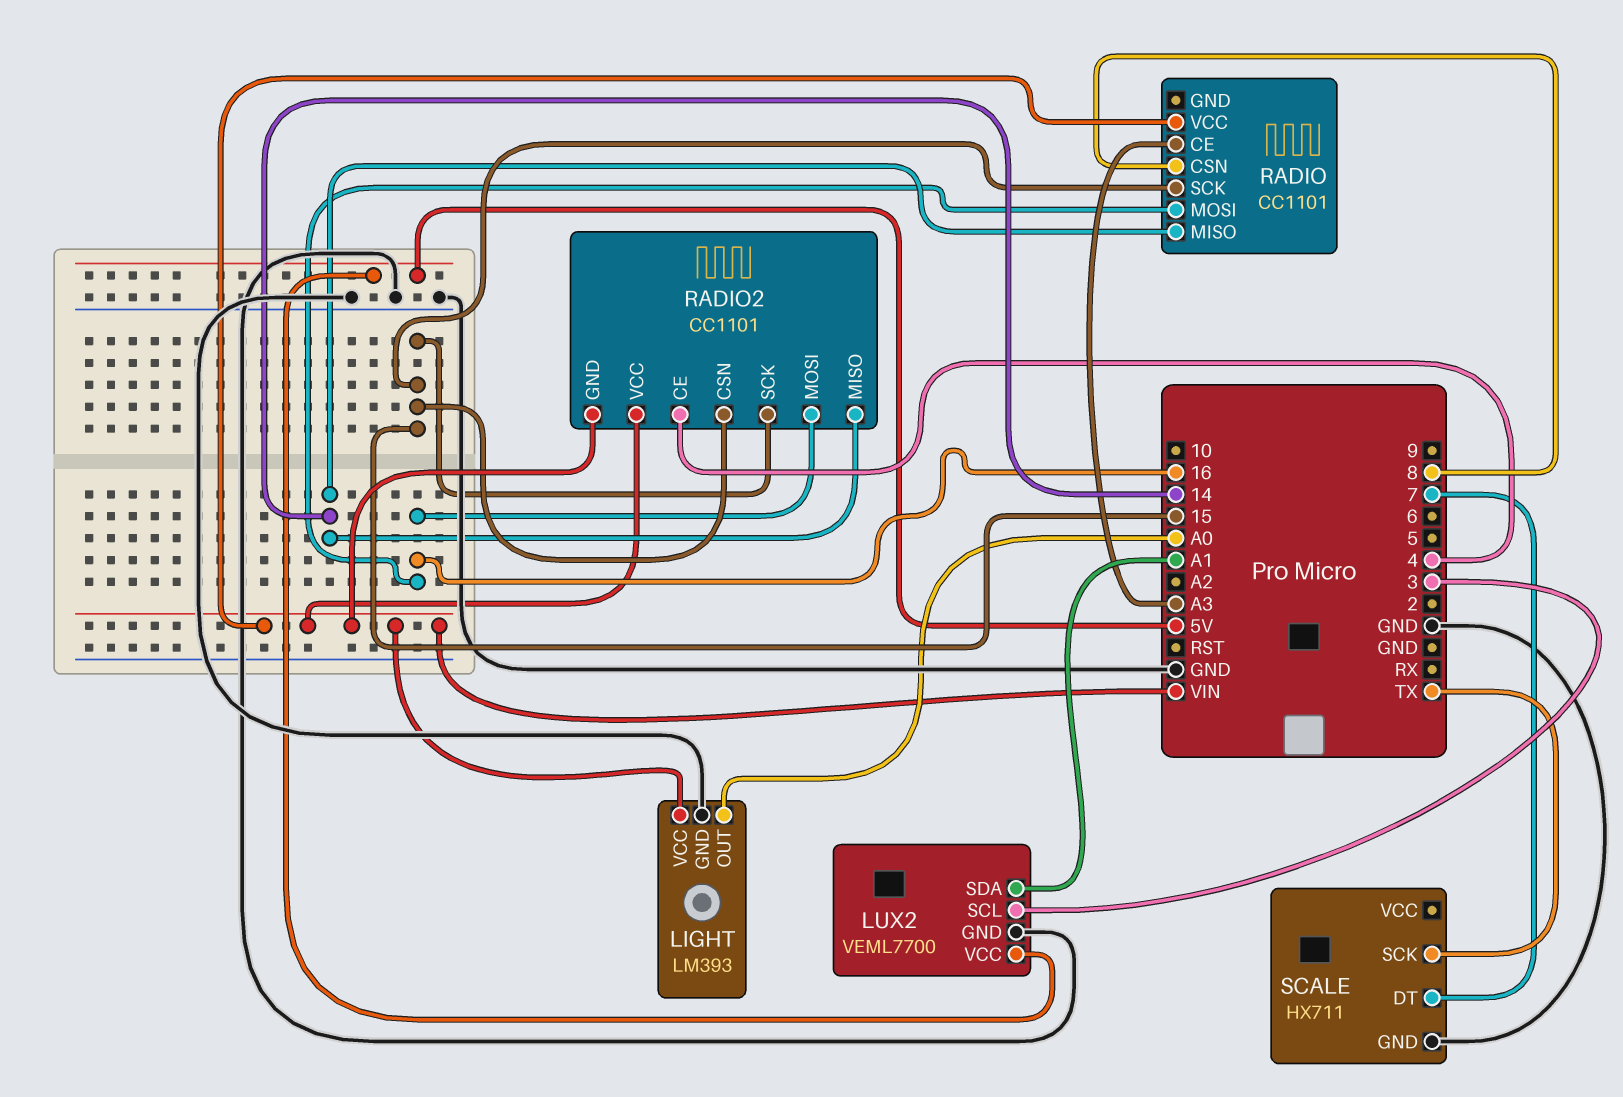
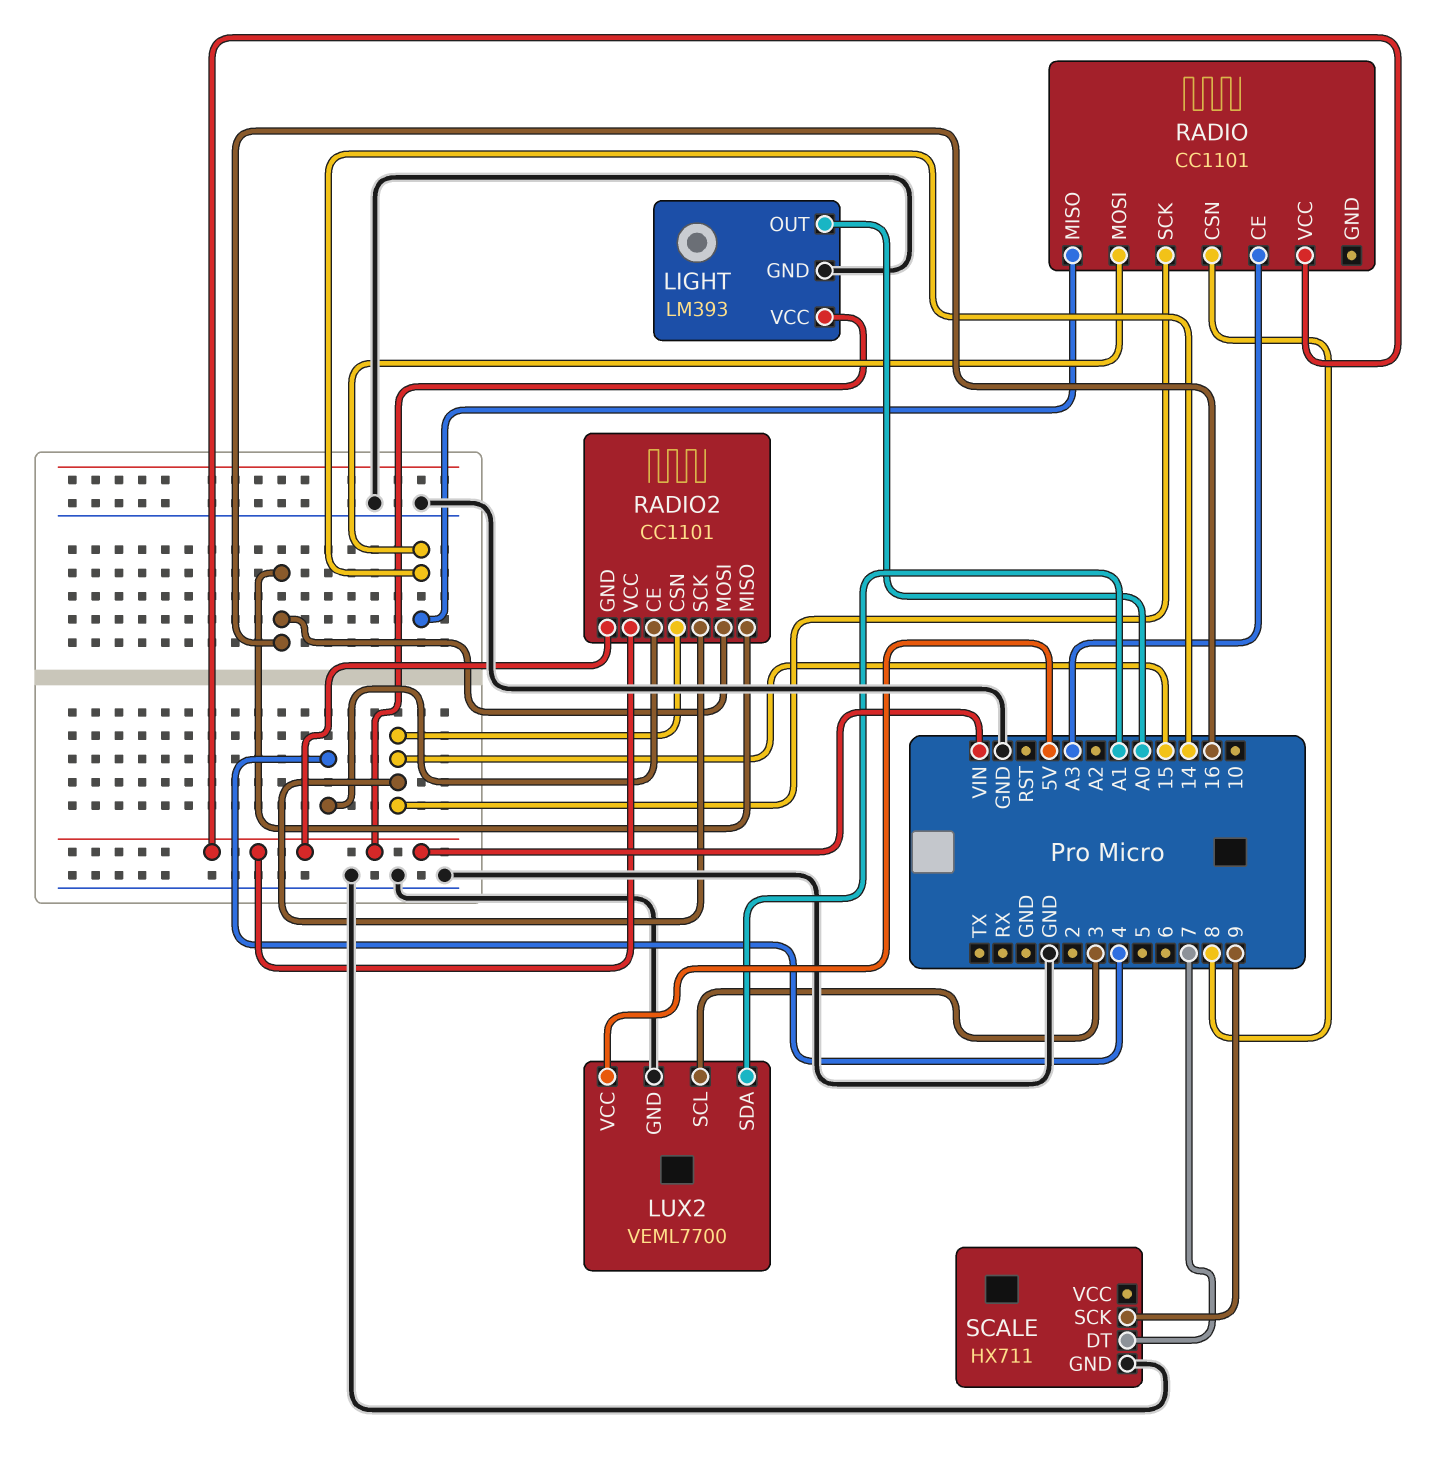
RADIO pin MOSI: 16 -> 14
RADIO2 pin MISO: 14 -> 16
SCALE pin SCK: TX -> 9

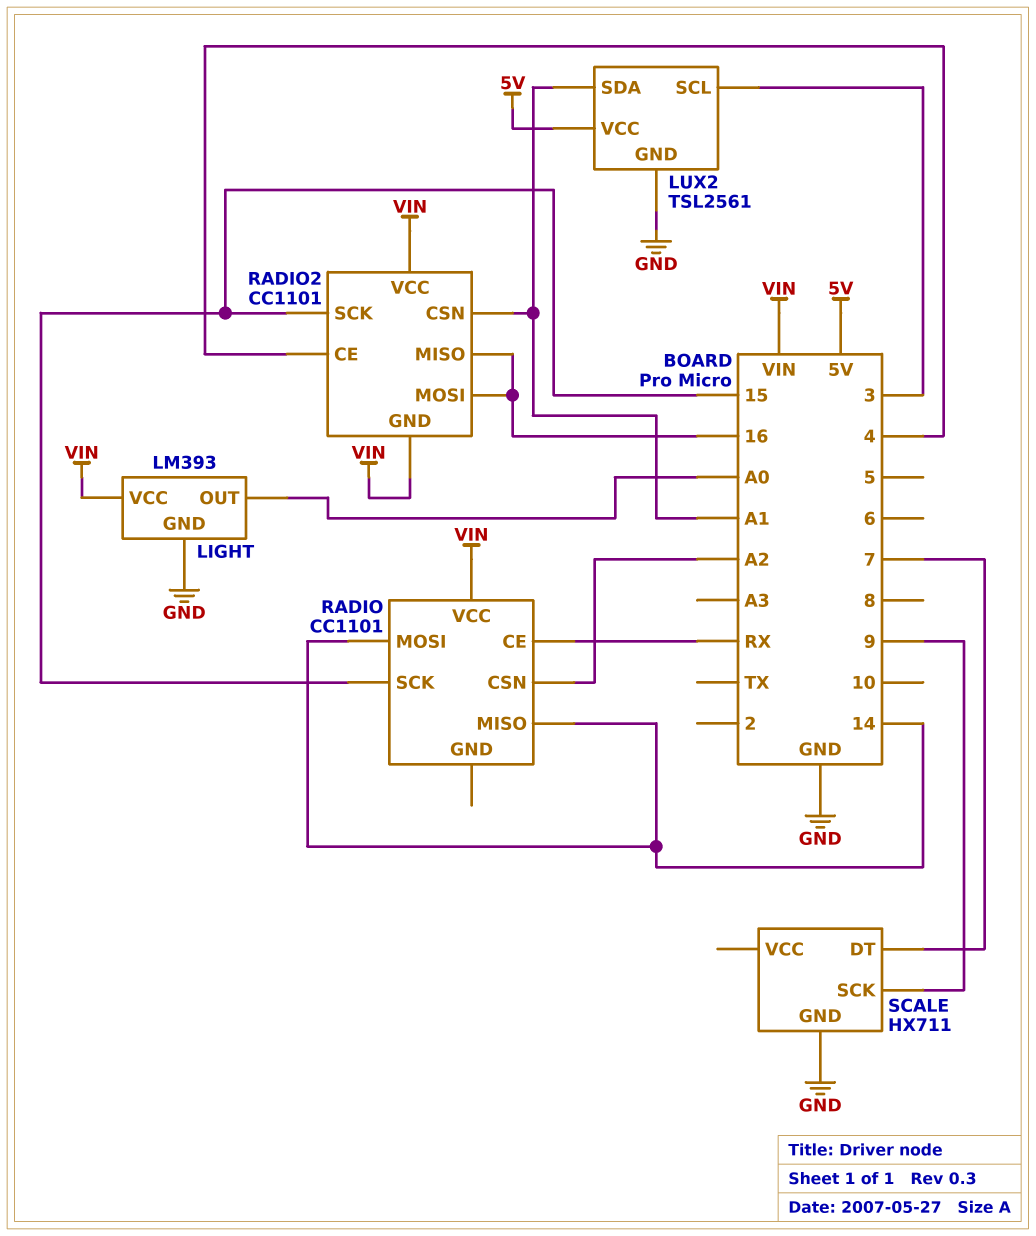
LUX2: VEML7700 -> TSL2561
RADIO pin CE: A3 -> RX
RADIO pin CSN: 8 -> A2
RADIO2 pin CSN: 15 -> A1

